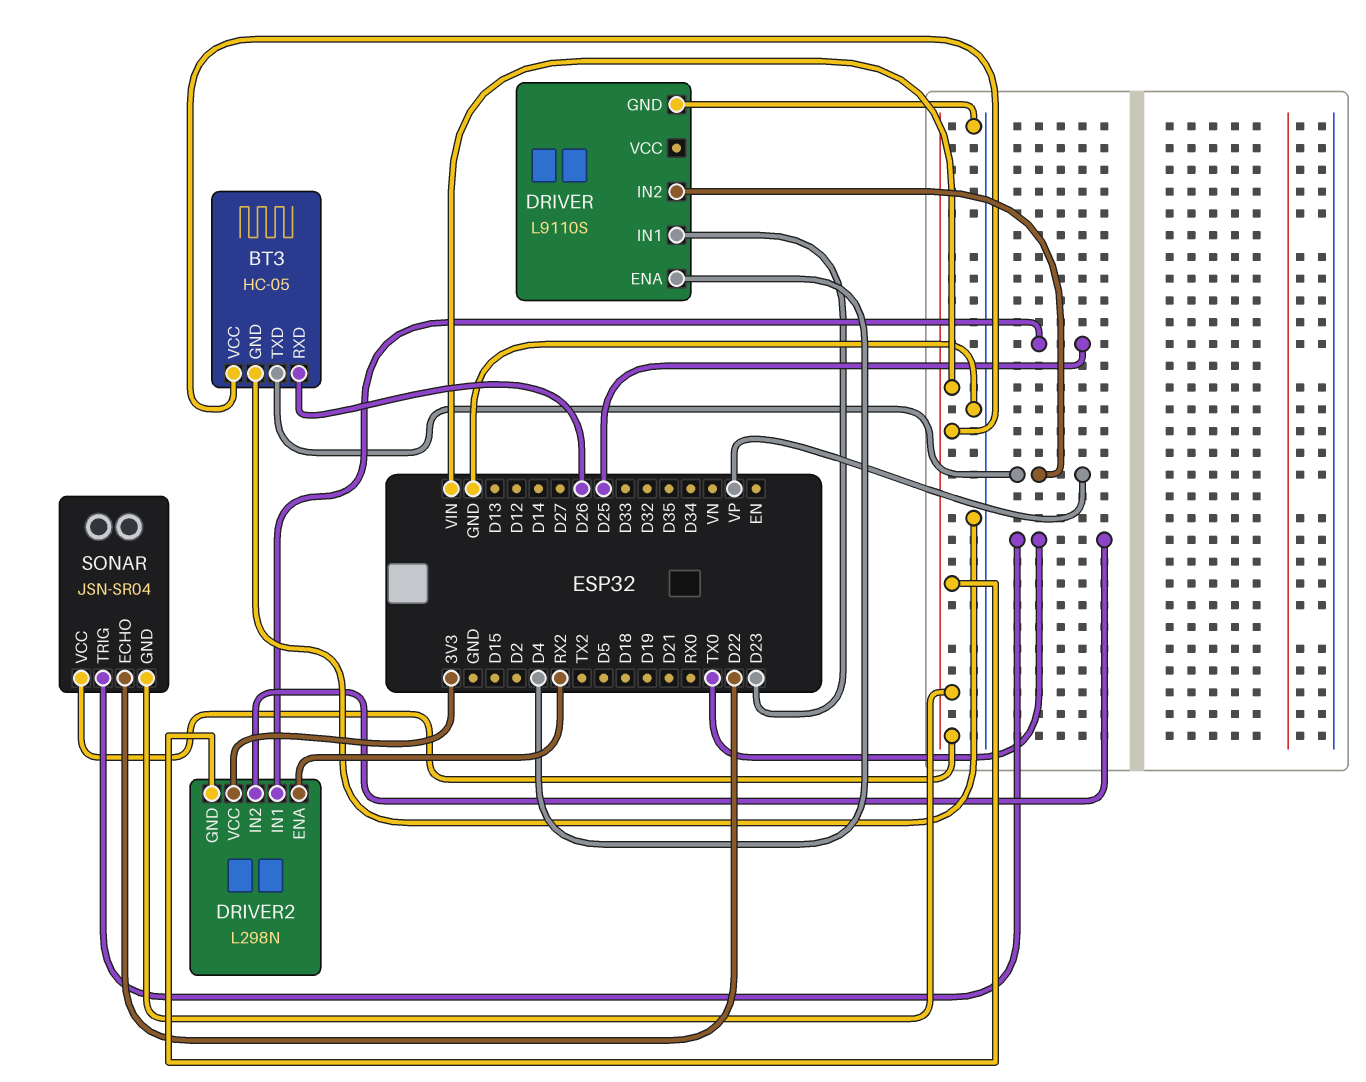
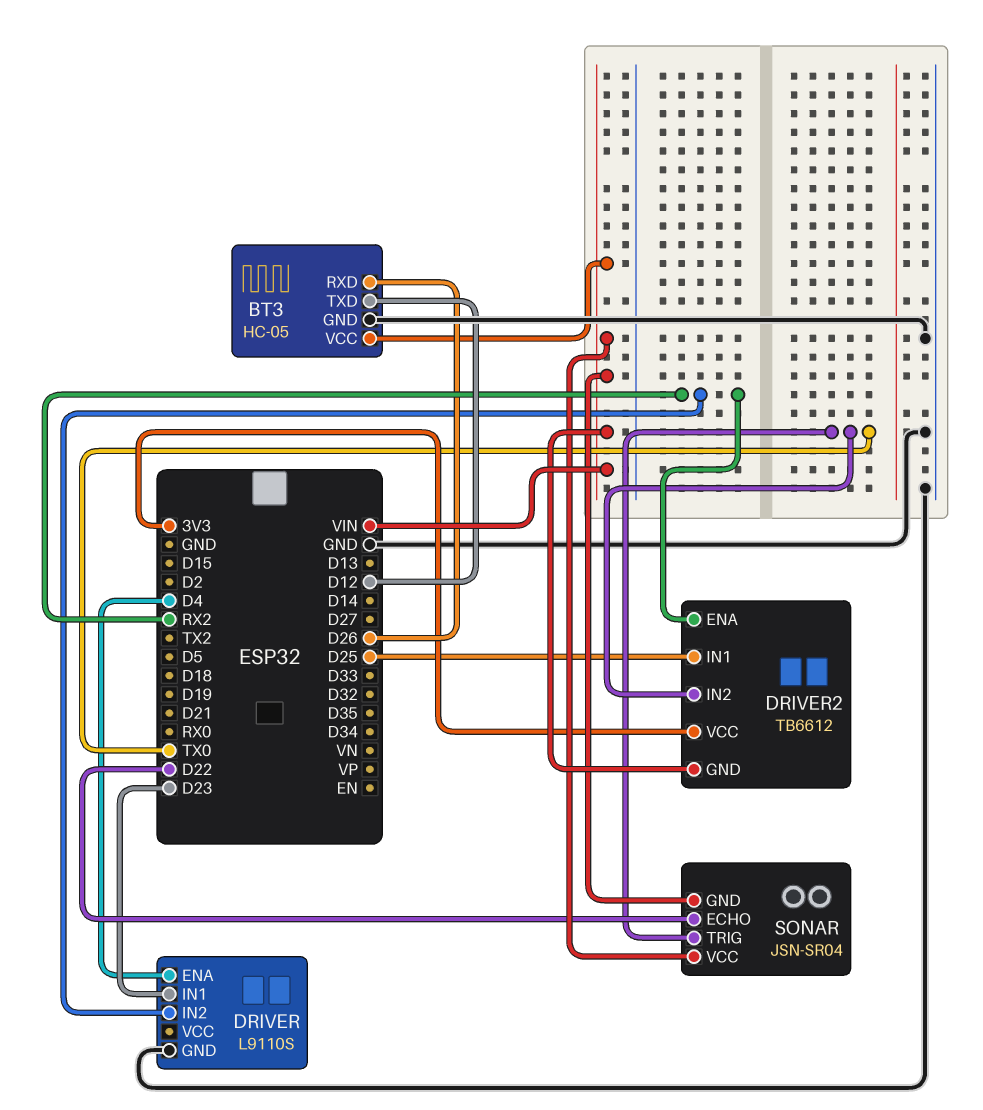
BT3 pin TXD: VP -> D12
DRIVER pin IN2: VP -> RX2
DRIVER2: L298N -> TB6612

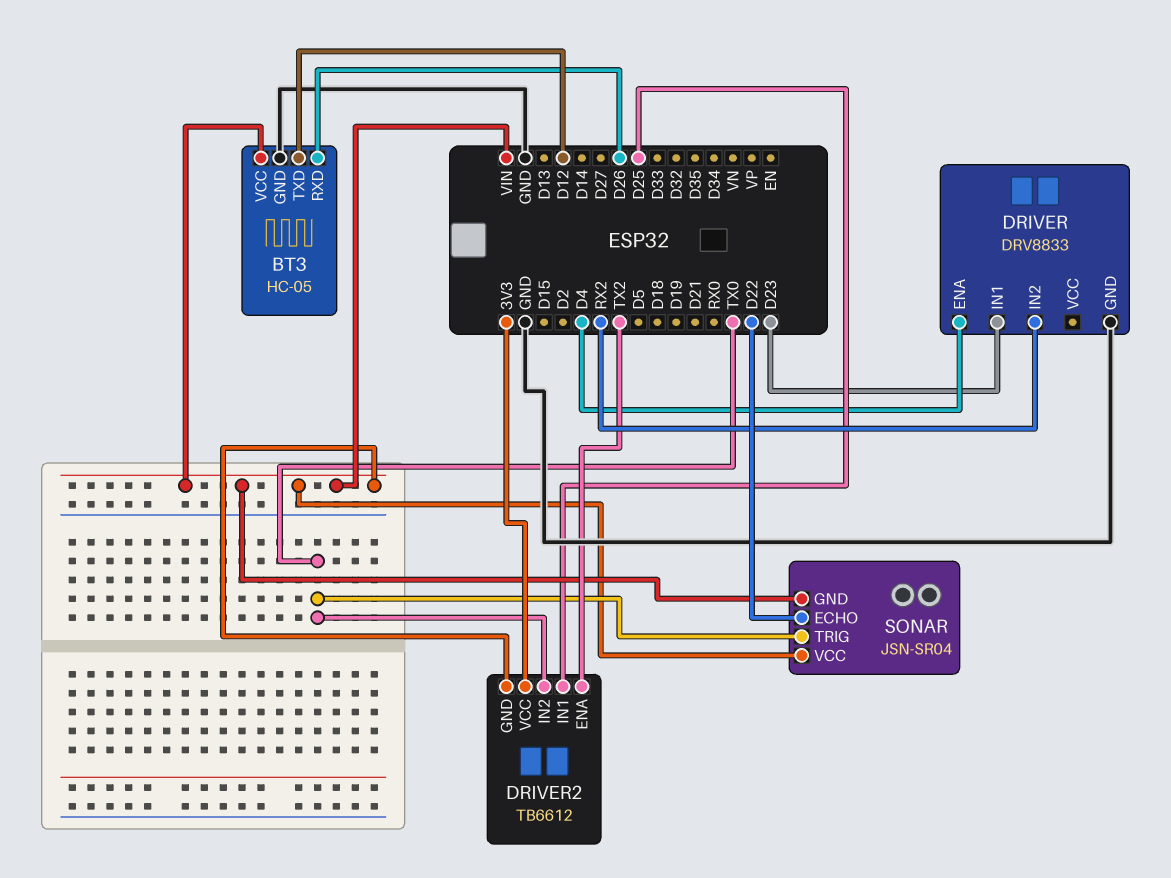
DRIVER: L9110S -> DRV8833
DRIVER2 pin ENA: RX2 -> TX2

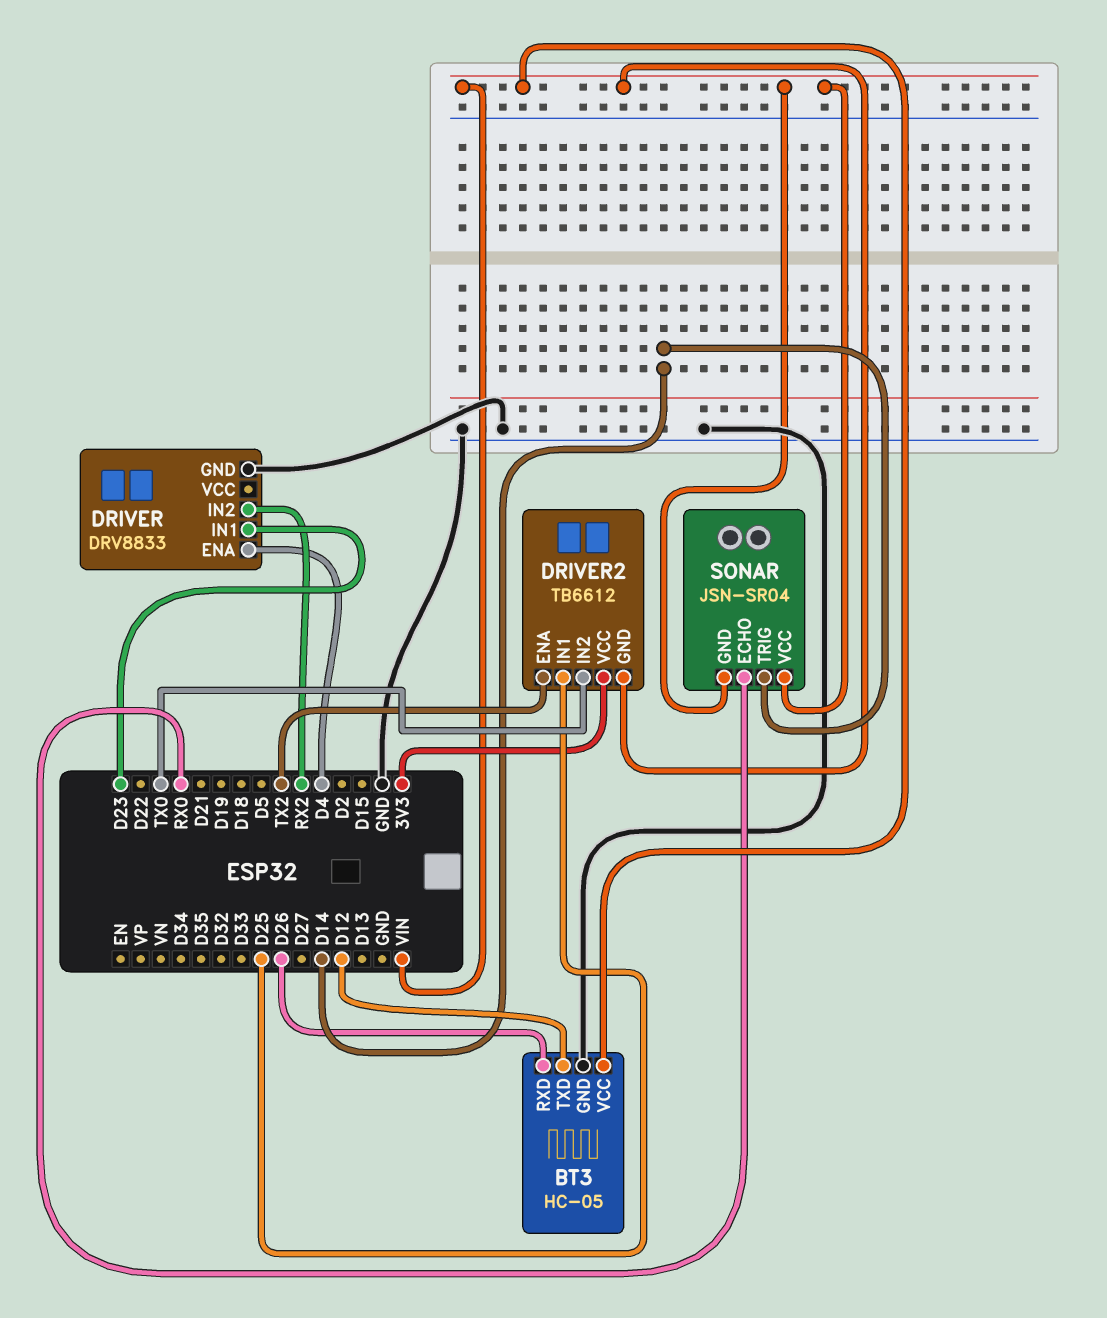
SONAR pin ECHO: D22 -> RX0
SONAR pin TRIG: TX0 -> D14

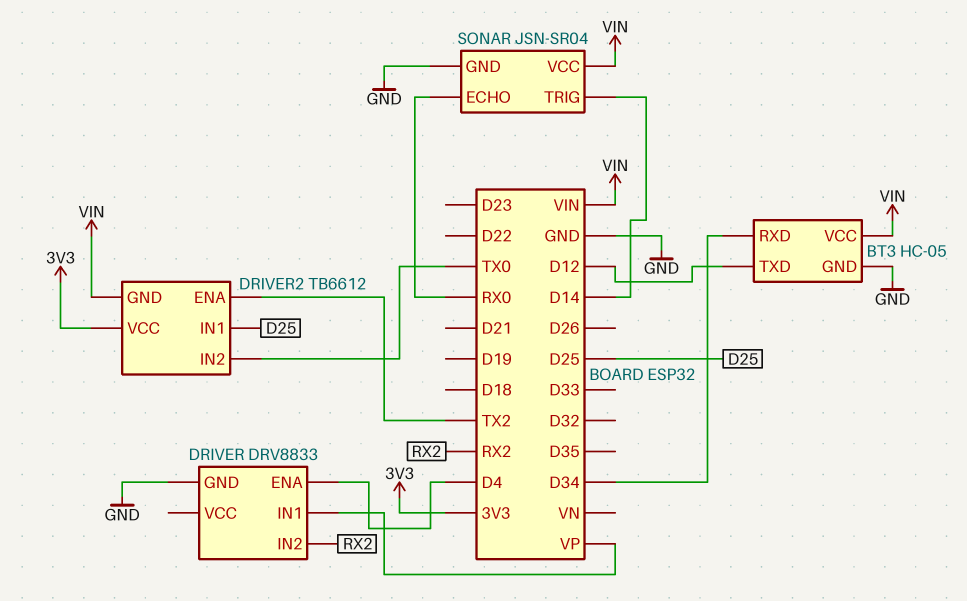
BT3 pin RXD: D26 -> D34
DRIVER pin IN1: D23 -> VP
SONAR pin GND: VIN -> GND

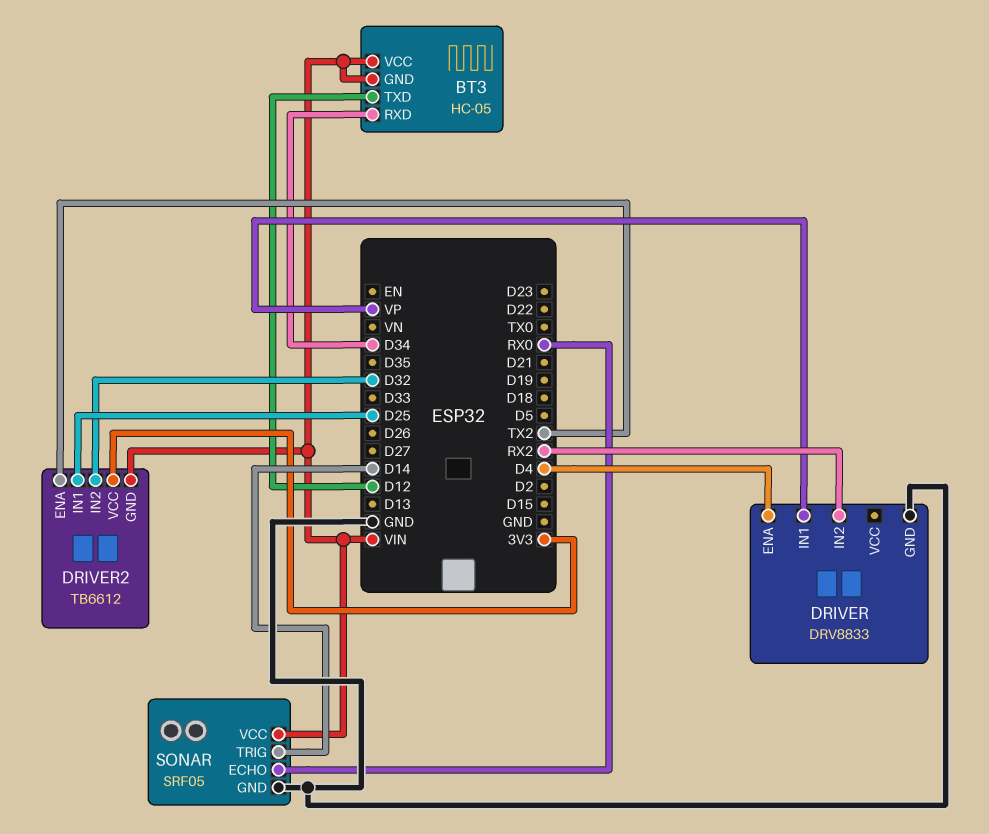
BT3 pin GND: GND -> VIN
DRIVER2 pin IN2: TX0 -> D32
SONAR: JSN-SR04 -> SRF05

